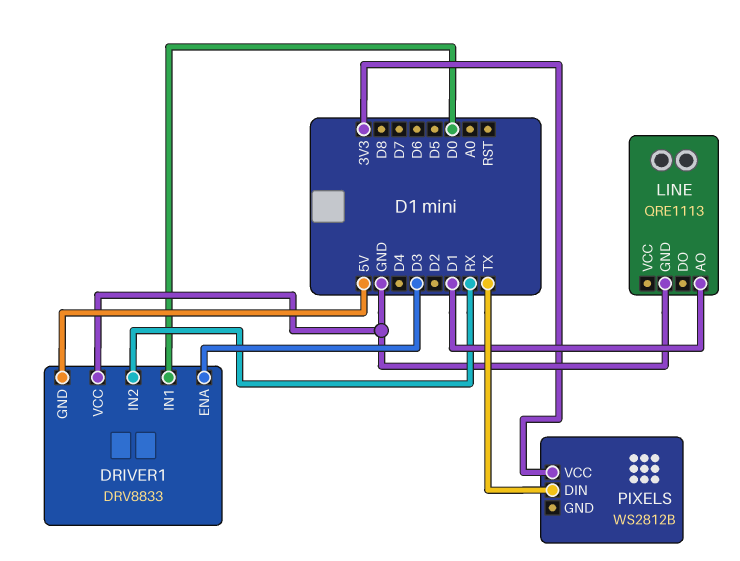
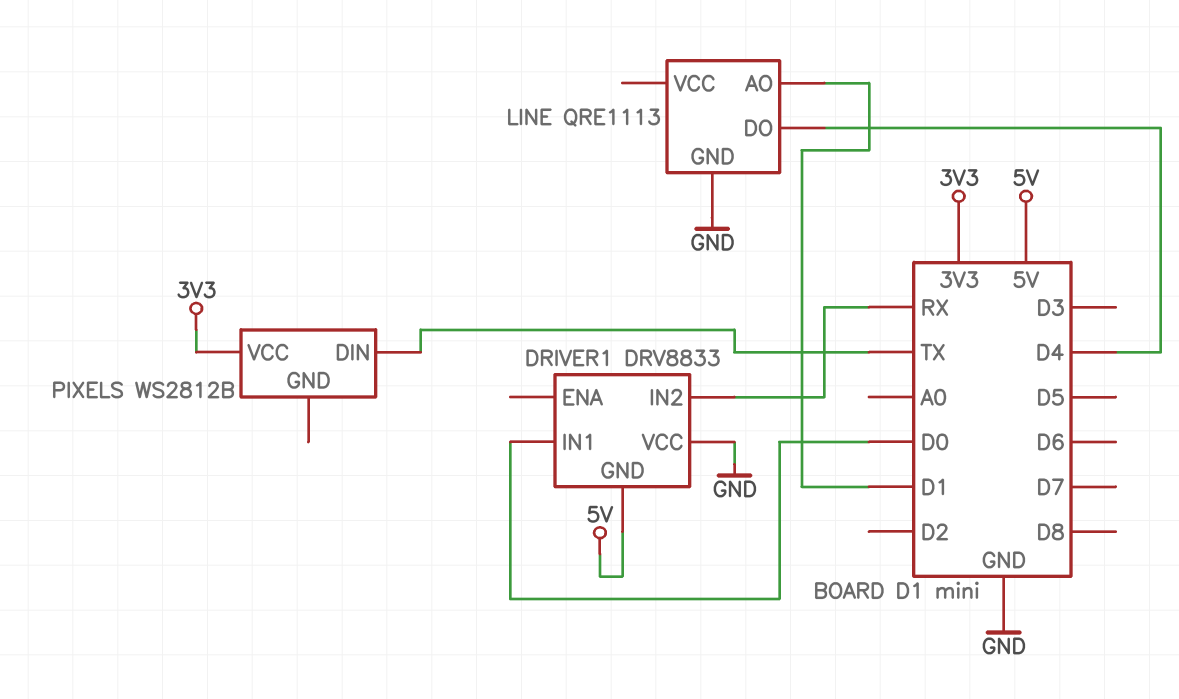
DRIVER1 pin ENA: D3 -> none
LINE pin DO: none -> D4

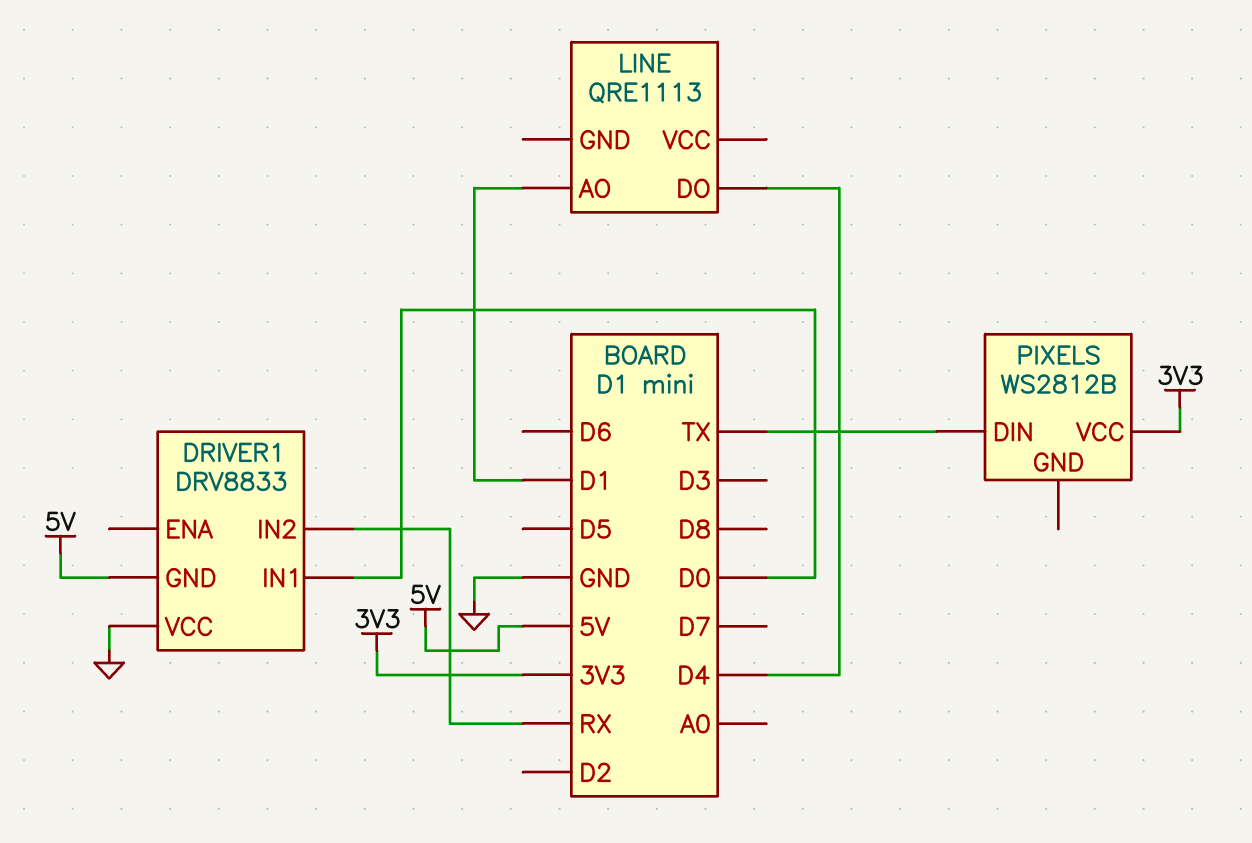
LINE pin GND: GND -> none

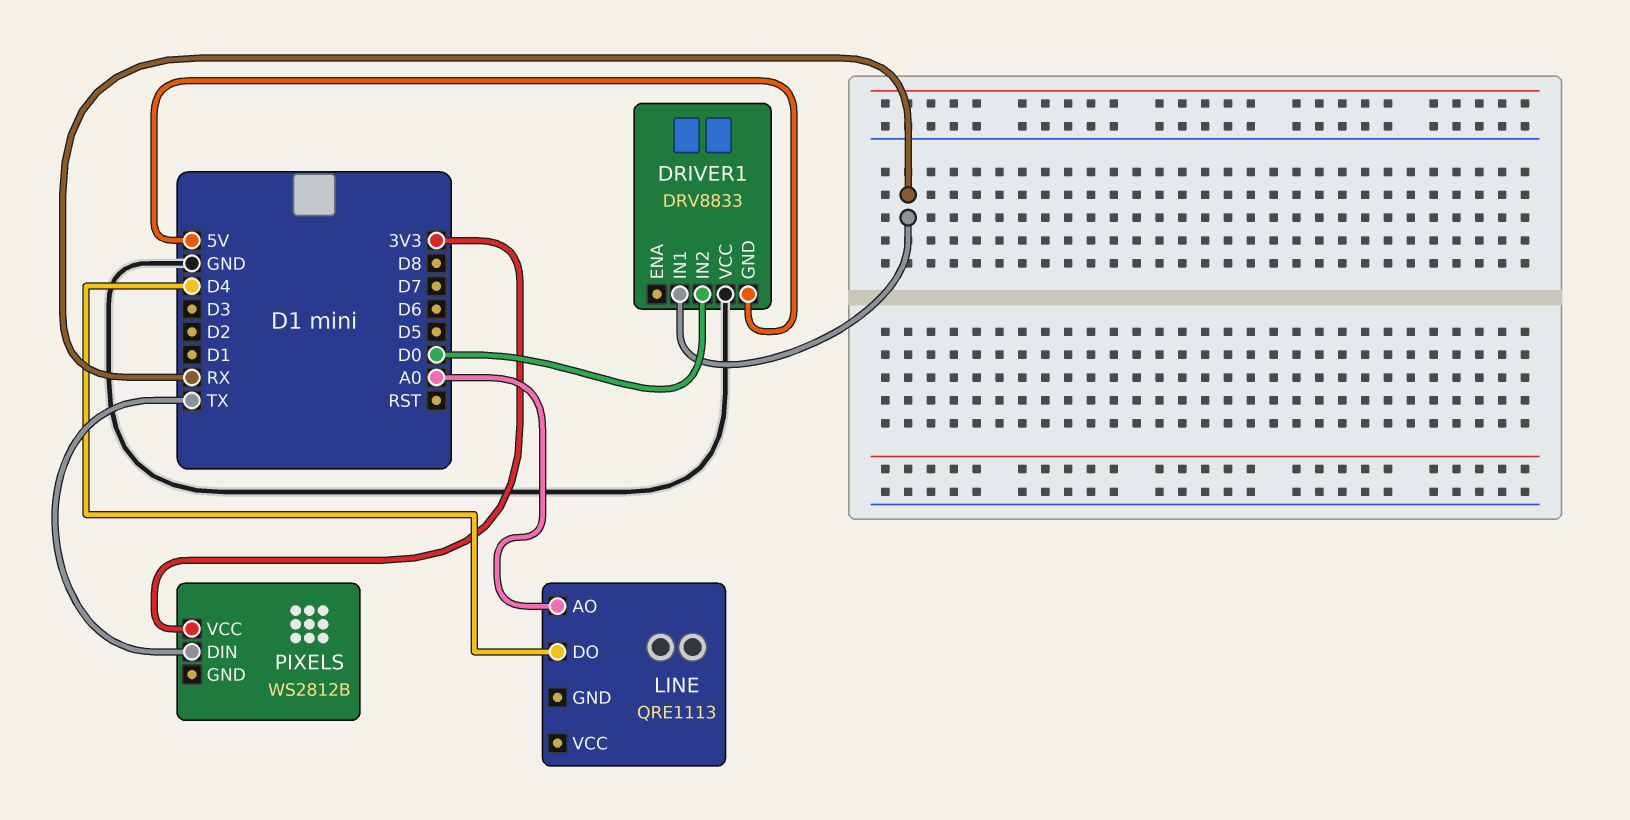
DRIVER1 pin IN1: D0 -> RX
DRIVER1 pin IN2: RX -> D0
LINE pin AO: D1 -> A0

